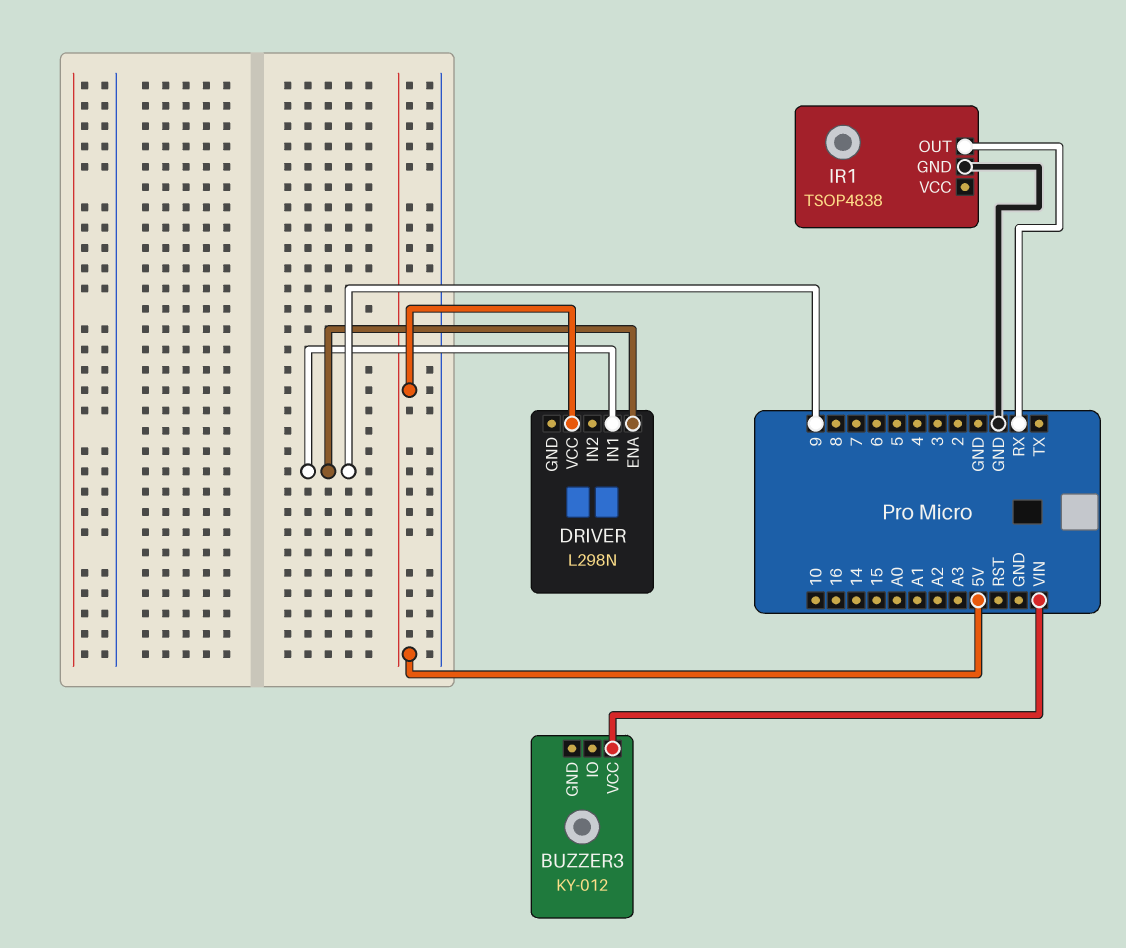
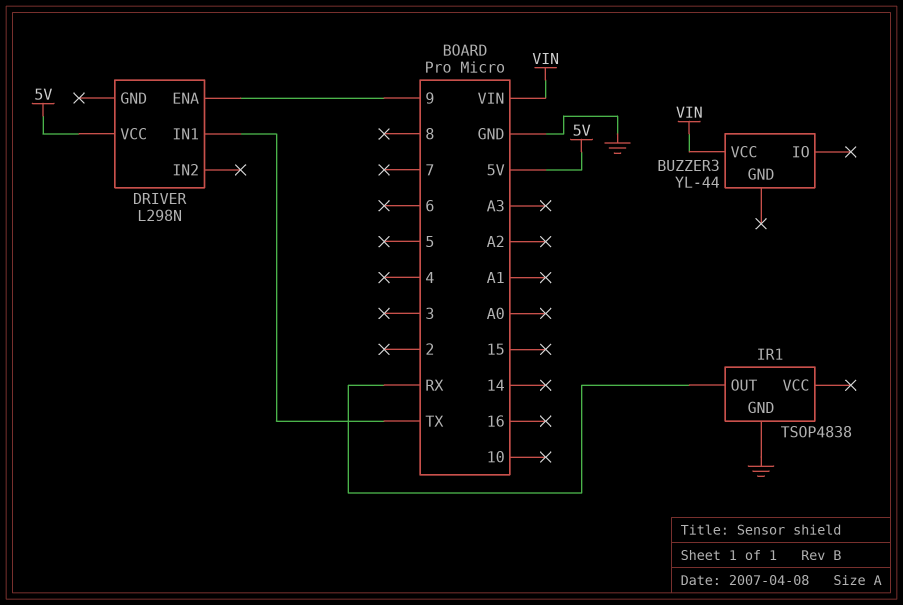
BUZZER3: KY-012 -> YL-44
DRIVER pin IN1: 9 -> TX

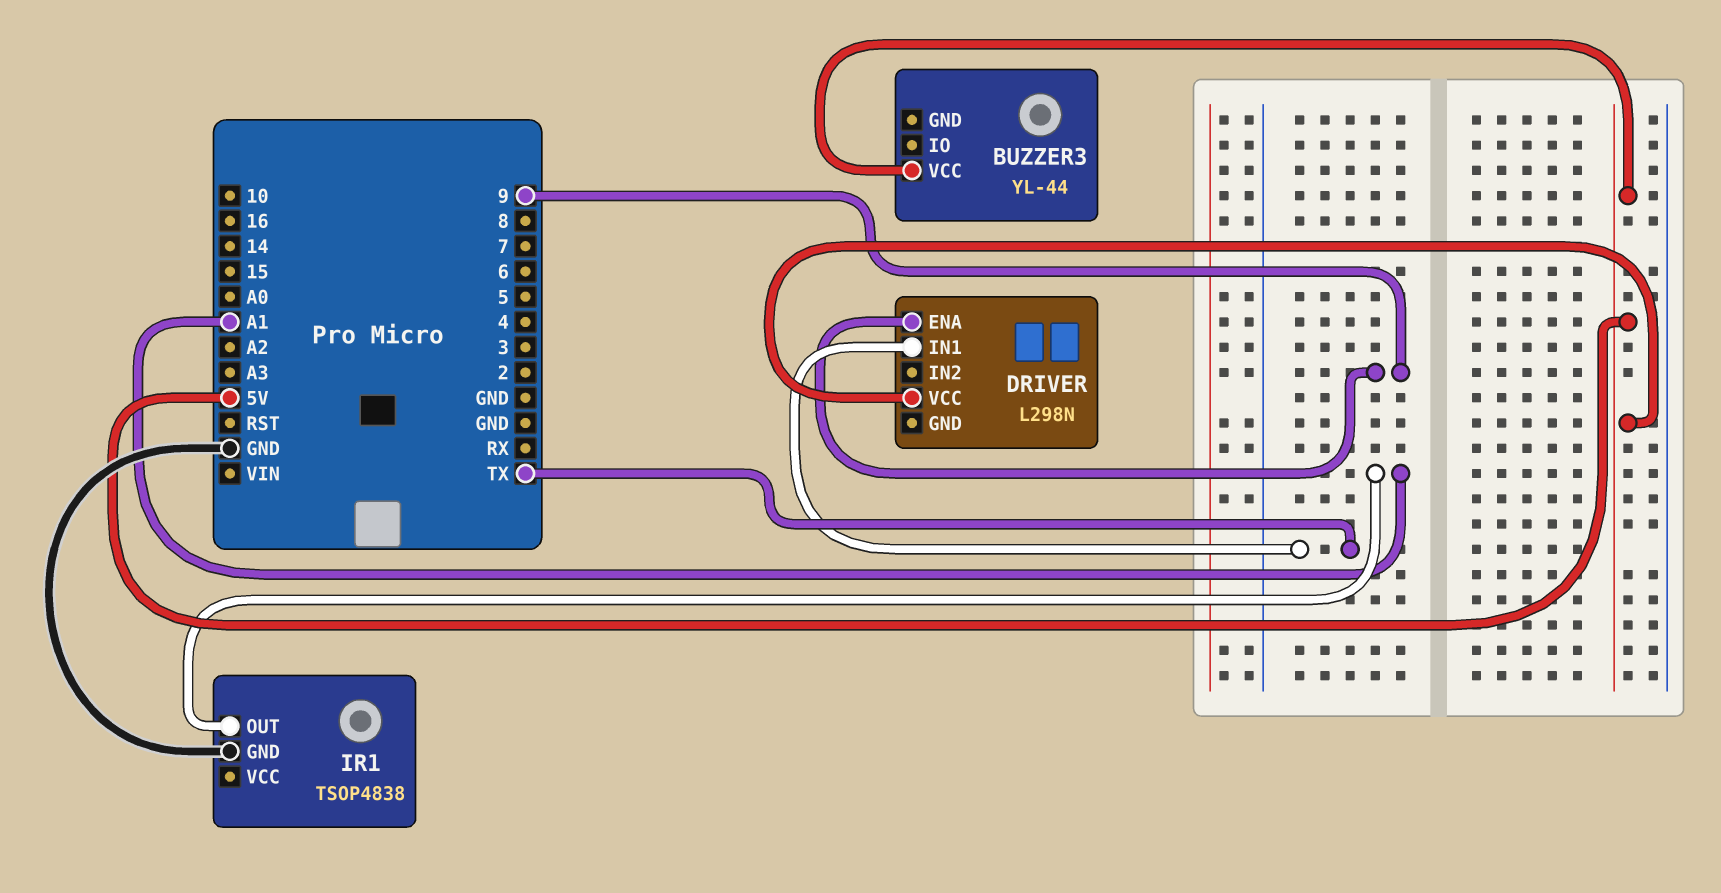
BUZZER3 pin VCC: VIN -> 5V
IR1 pin OUT: RX -> A1

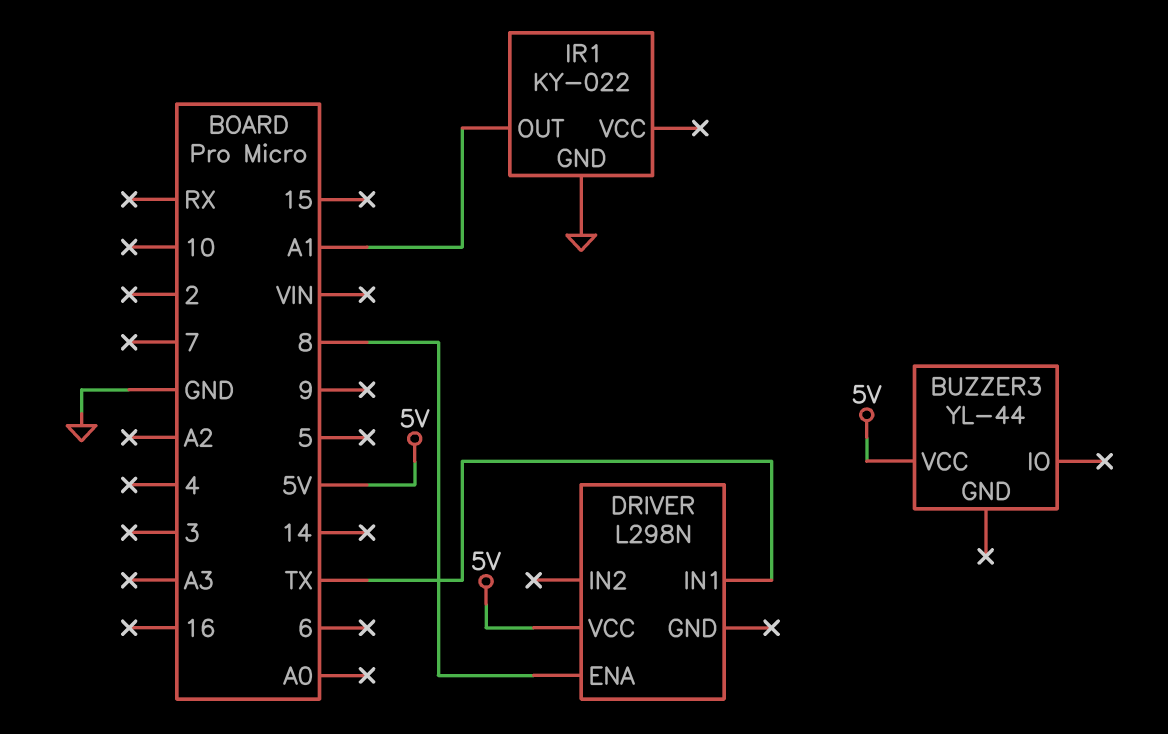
DRIVER pin ENA: 9 -> 8
IR1: TSOP4838 -> KY-022

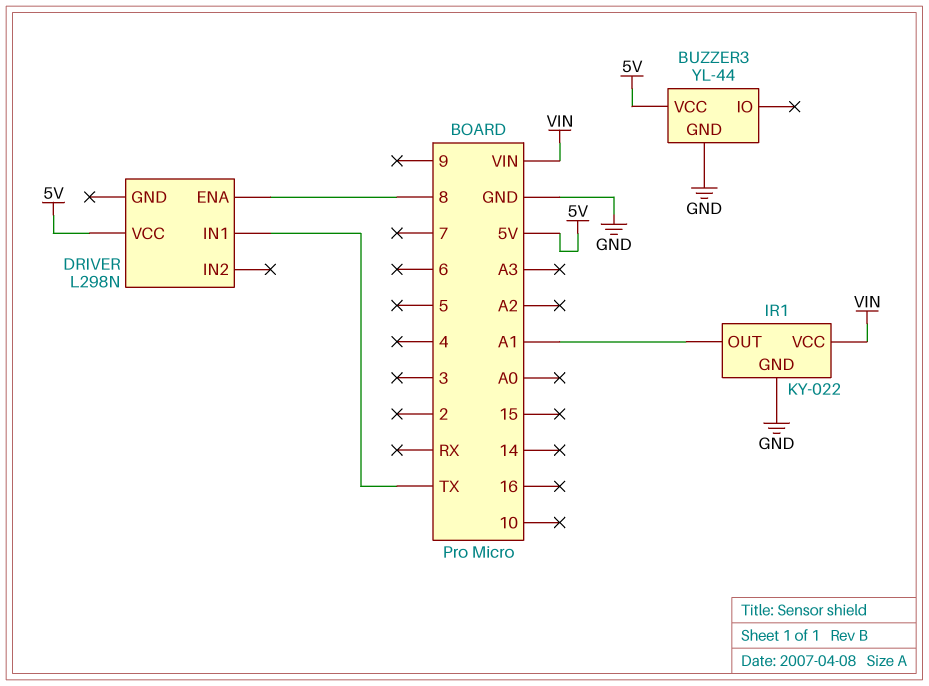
BUZZER3 pin GND: none -> GND
IR1 pin VCC: none -> VIN

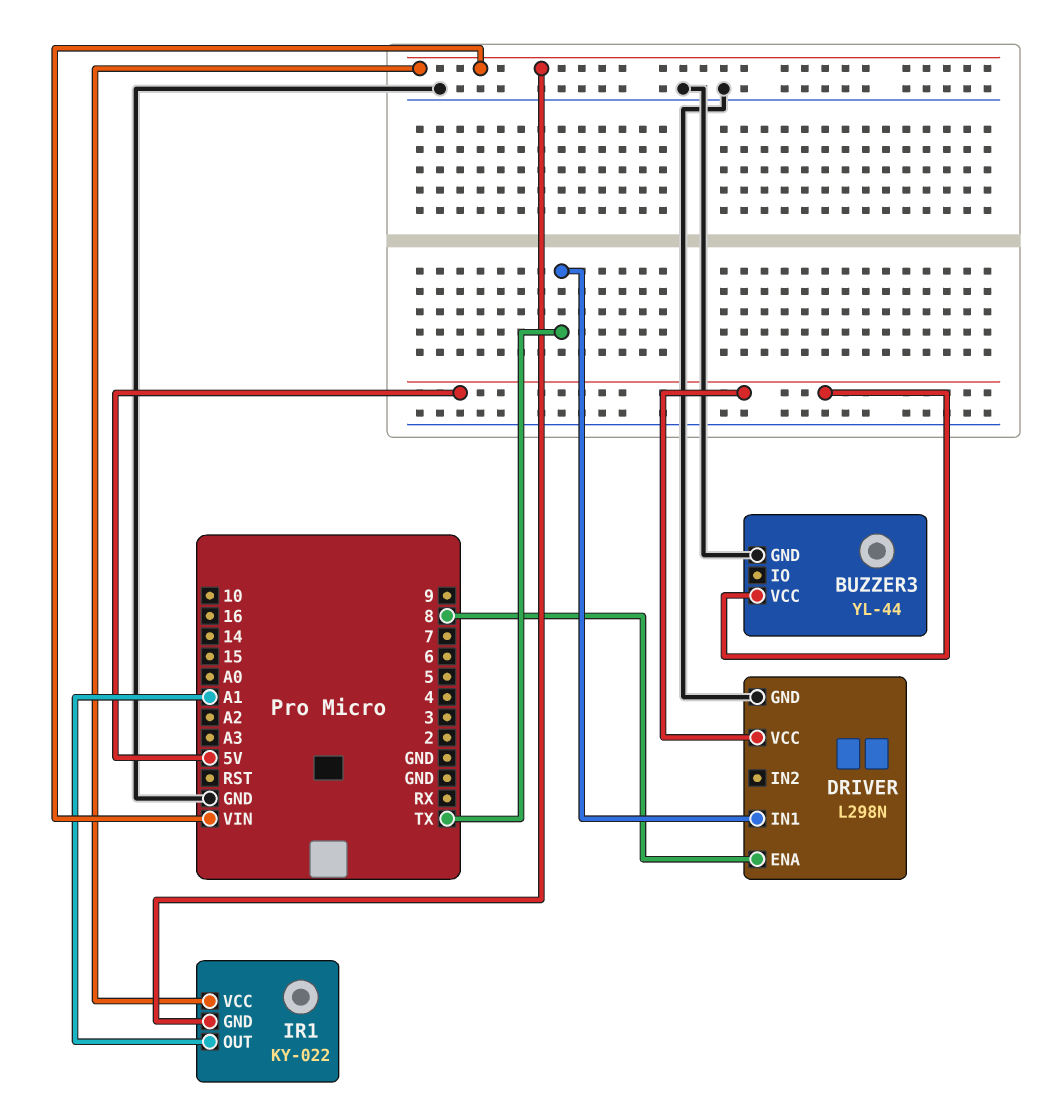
DRIVER pin GND: none -> GND
IR1 pin GND: GND -> VIN

